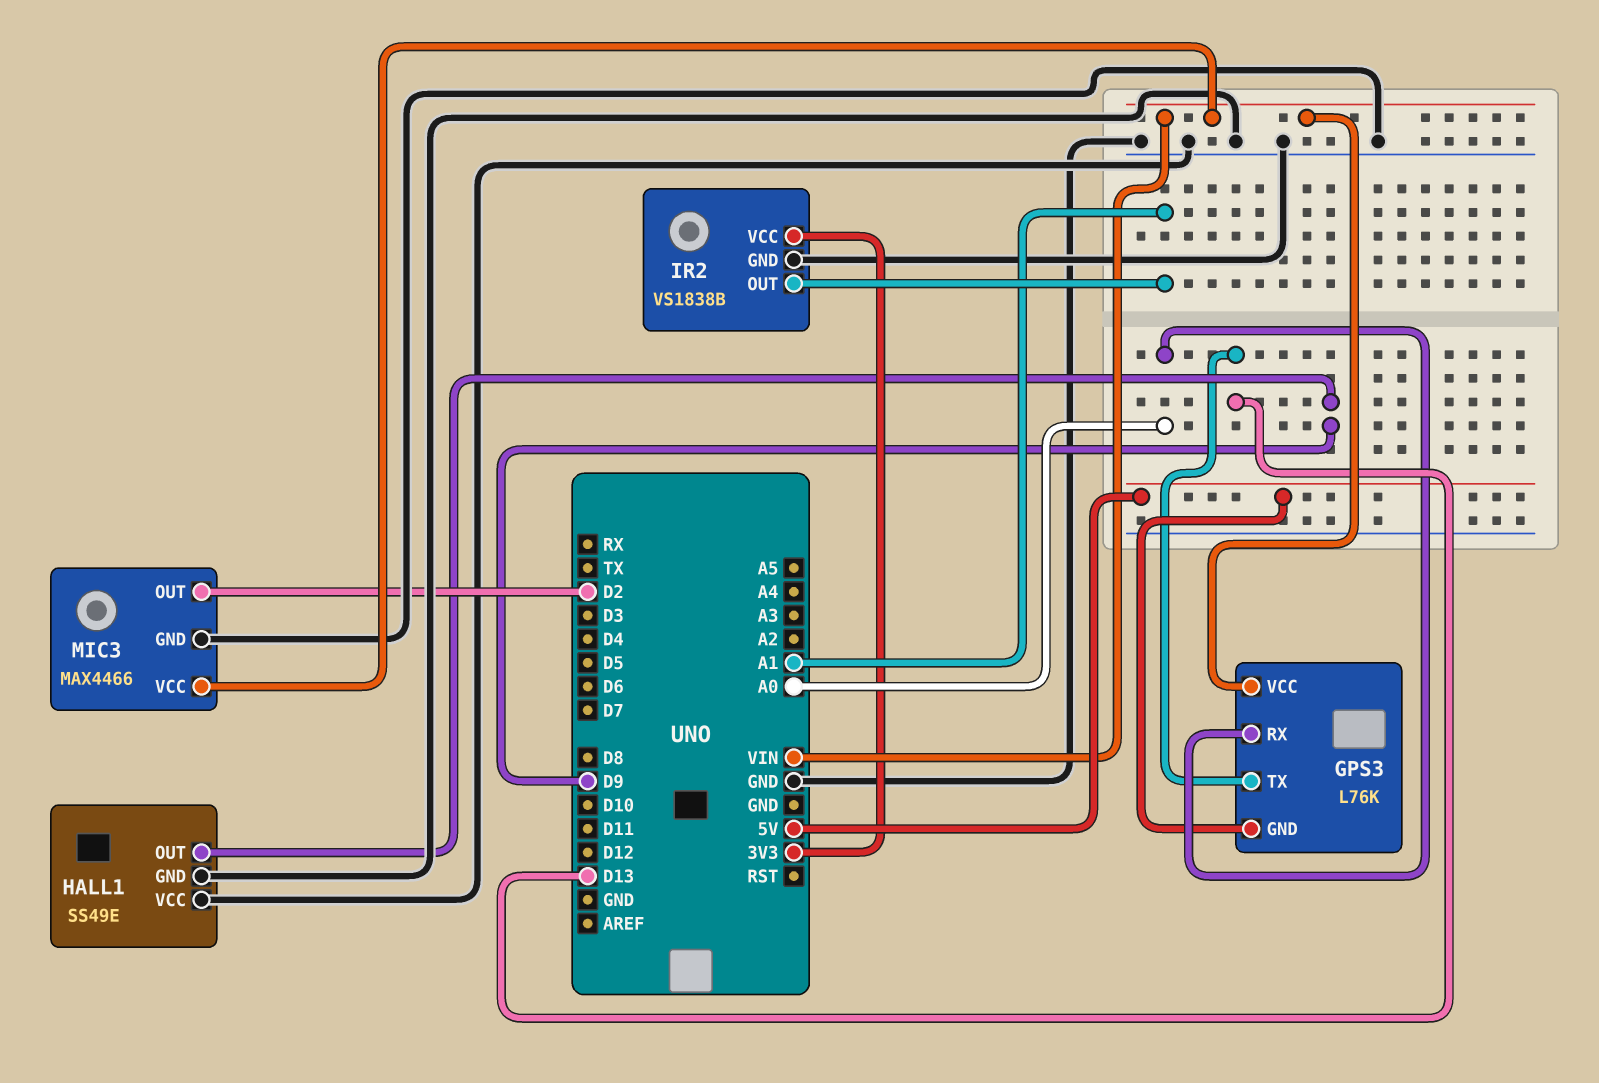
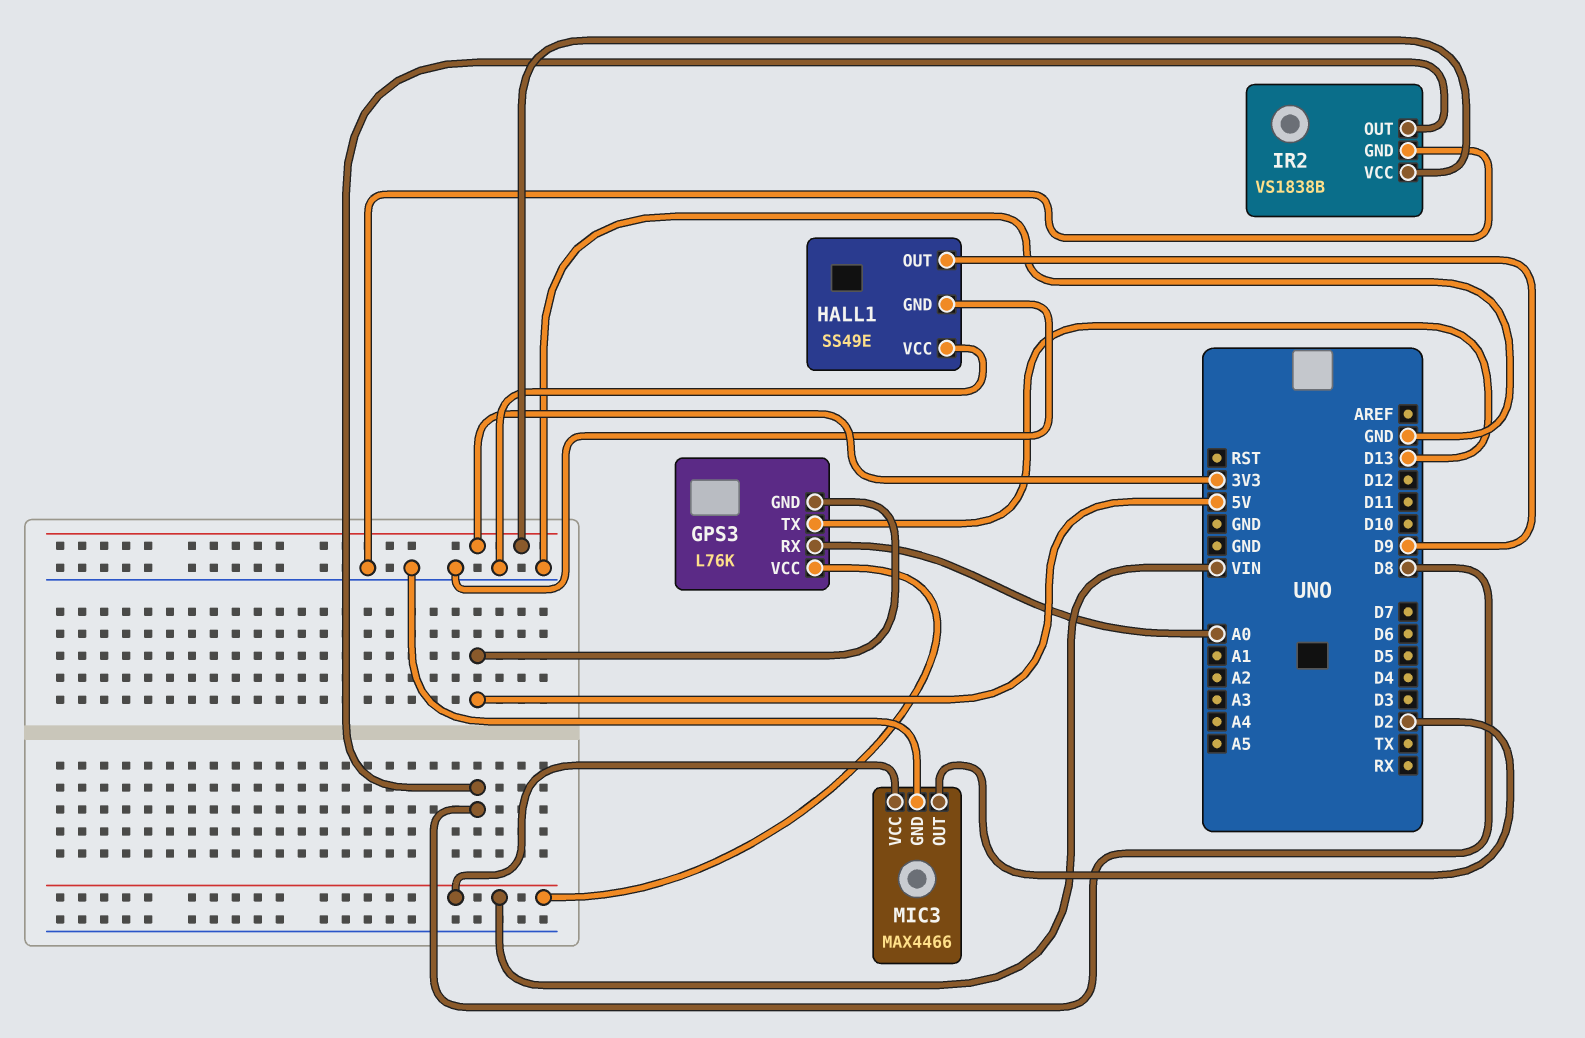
IR2 pin OUT: A1 -> D8

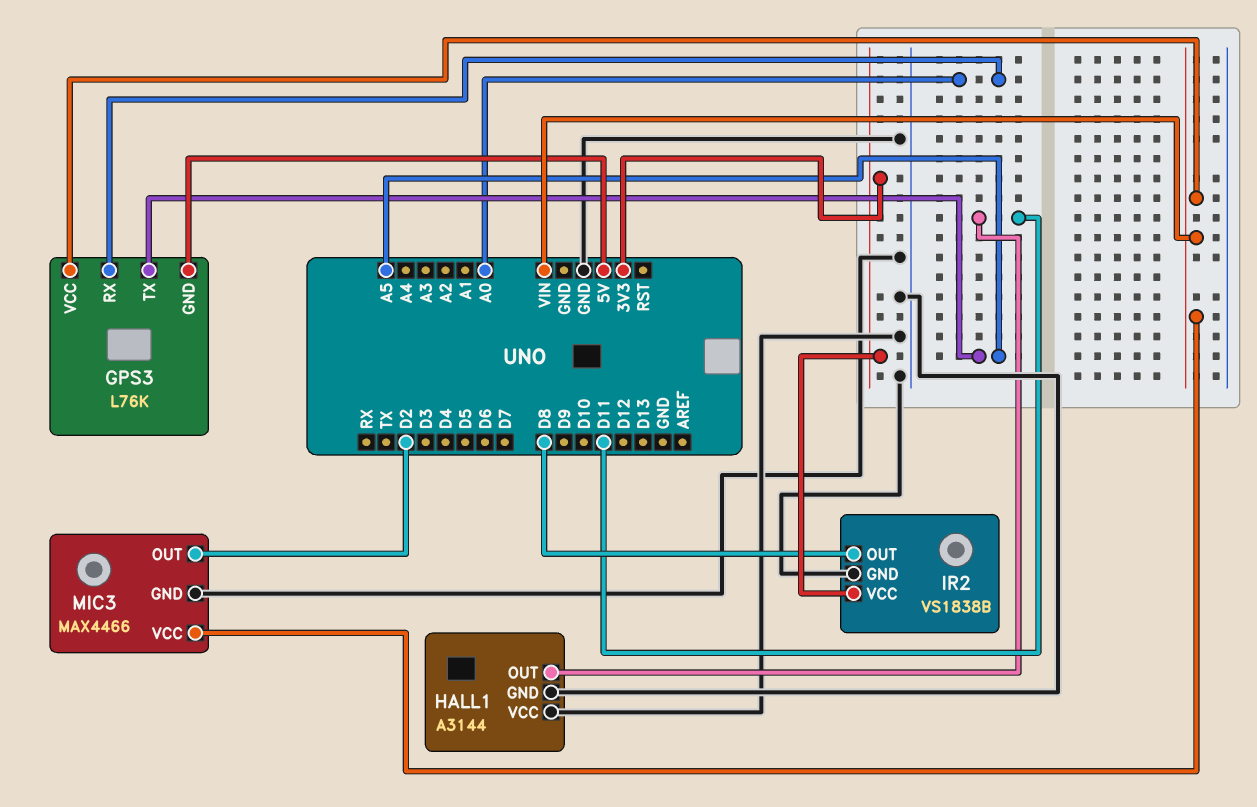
GPS3 pin TX: D13 -> A5
HALL1: SS49E -> A3144
HALL1 pin OUT: D9 -> D11

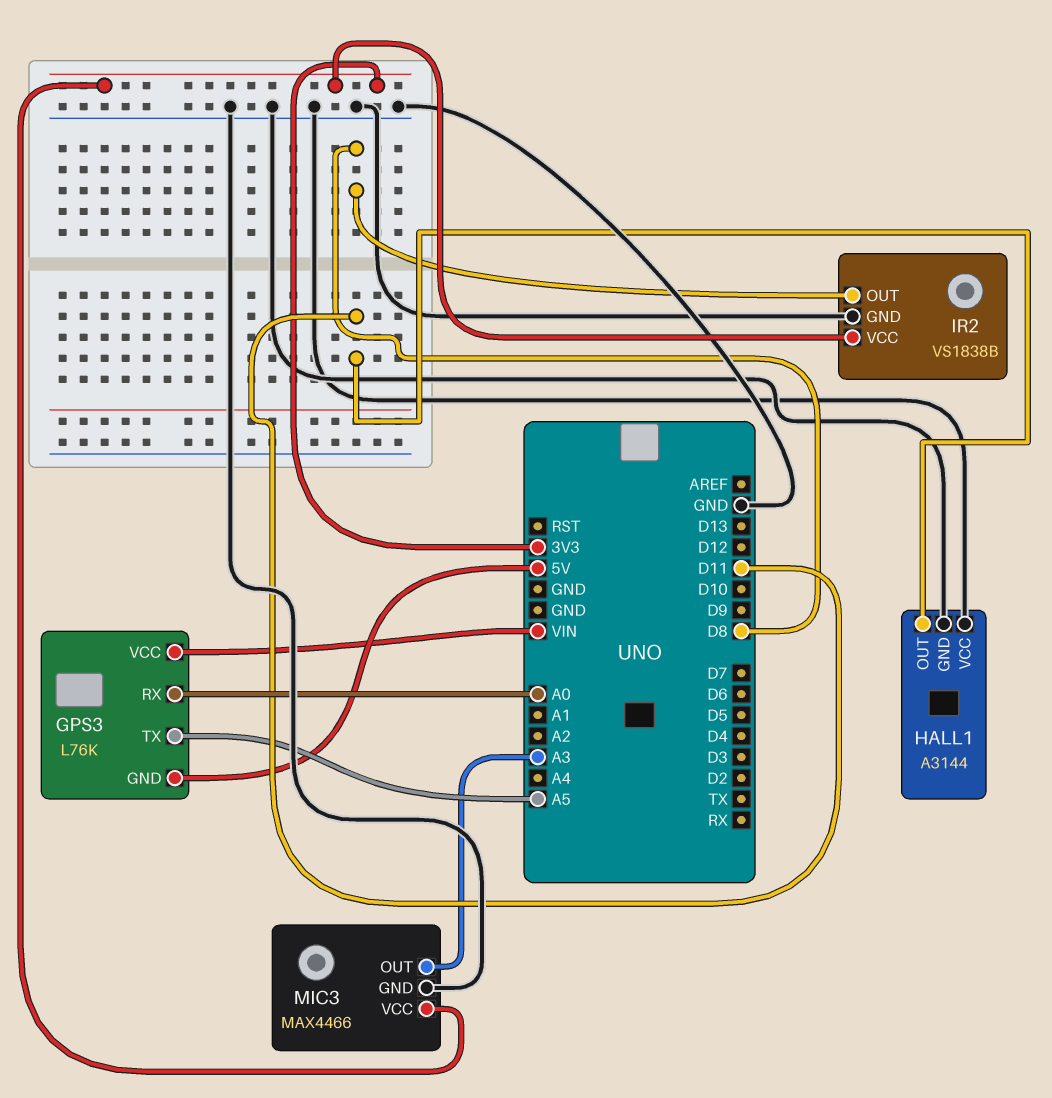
MIC3 pin OUT: D2 -> A3
MIC3 pin VCC: VIN -> 3V3

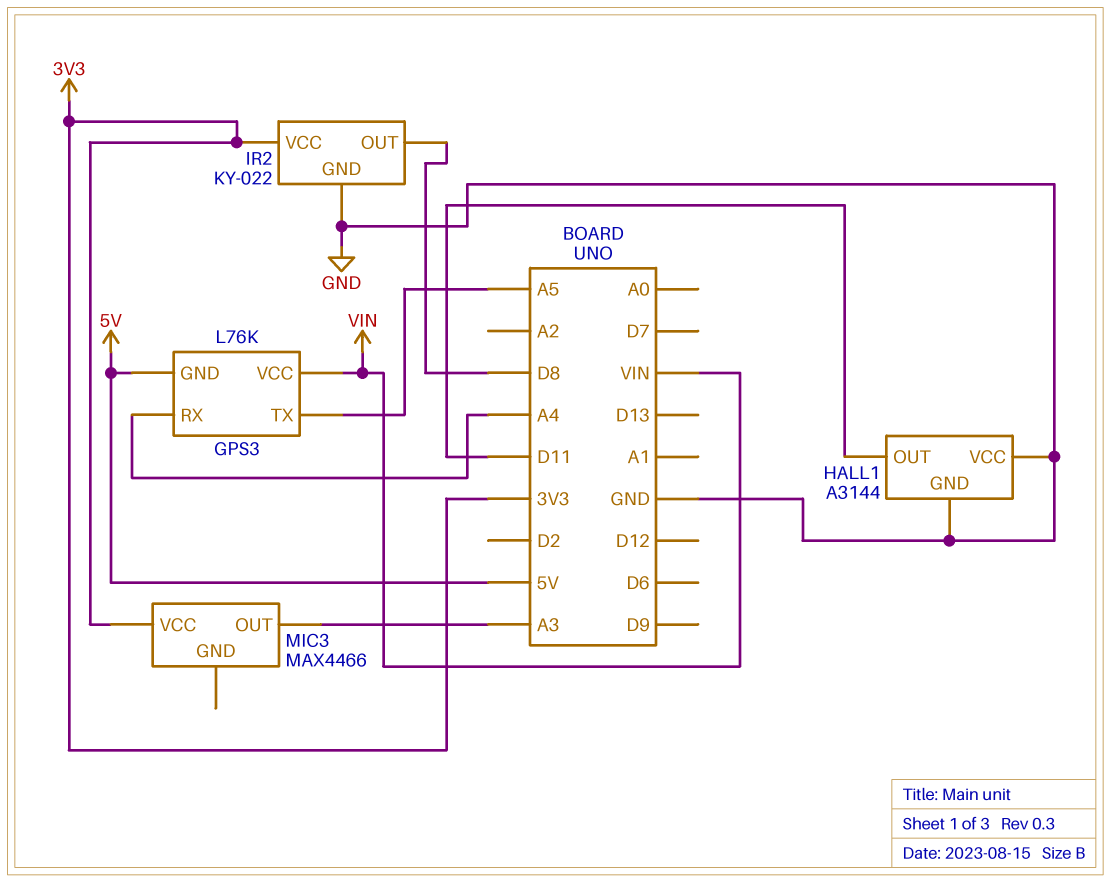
GPS3 pin RX: A0 -> A4
IR2: VS1838B -> KY-022
MIC3 pin GND: GND -> none

